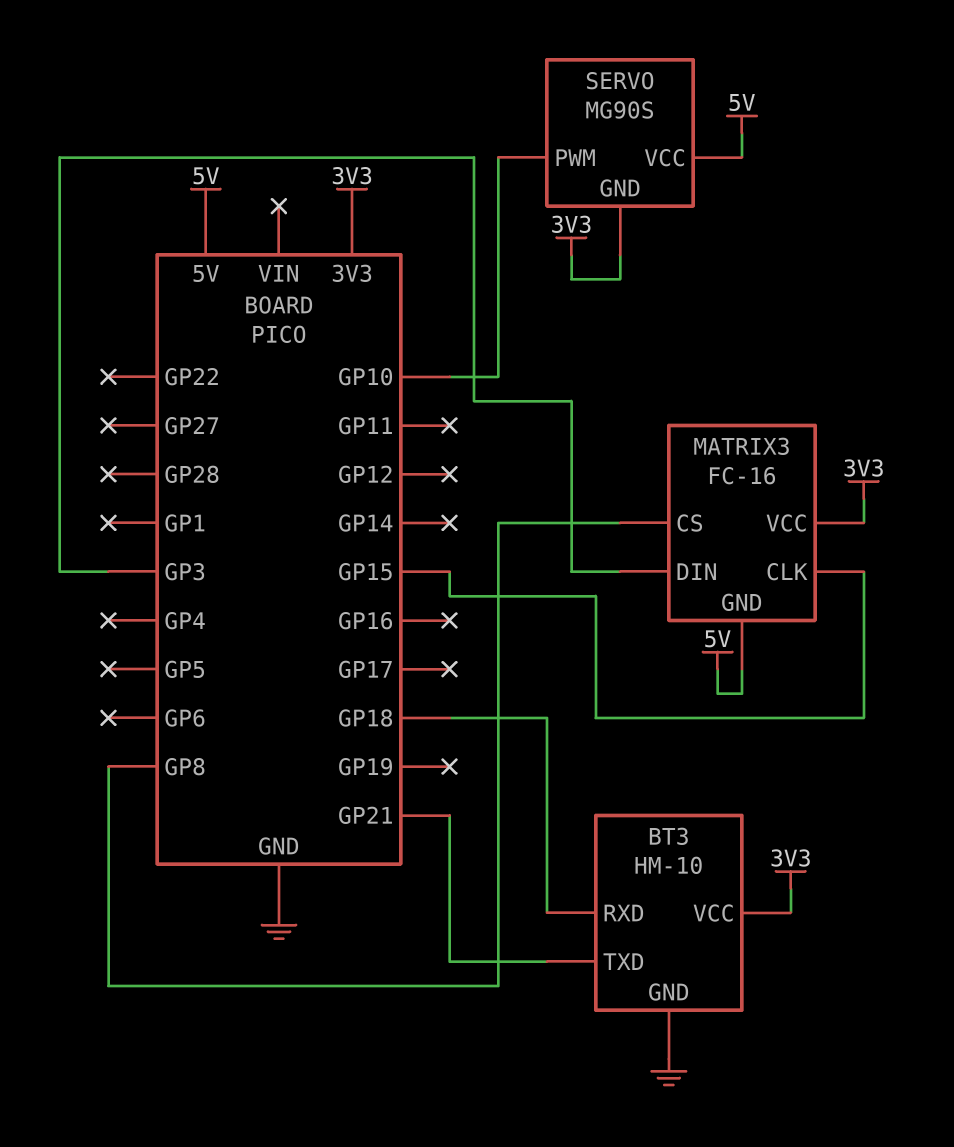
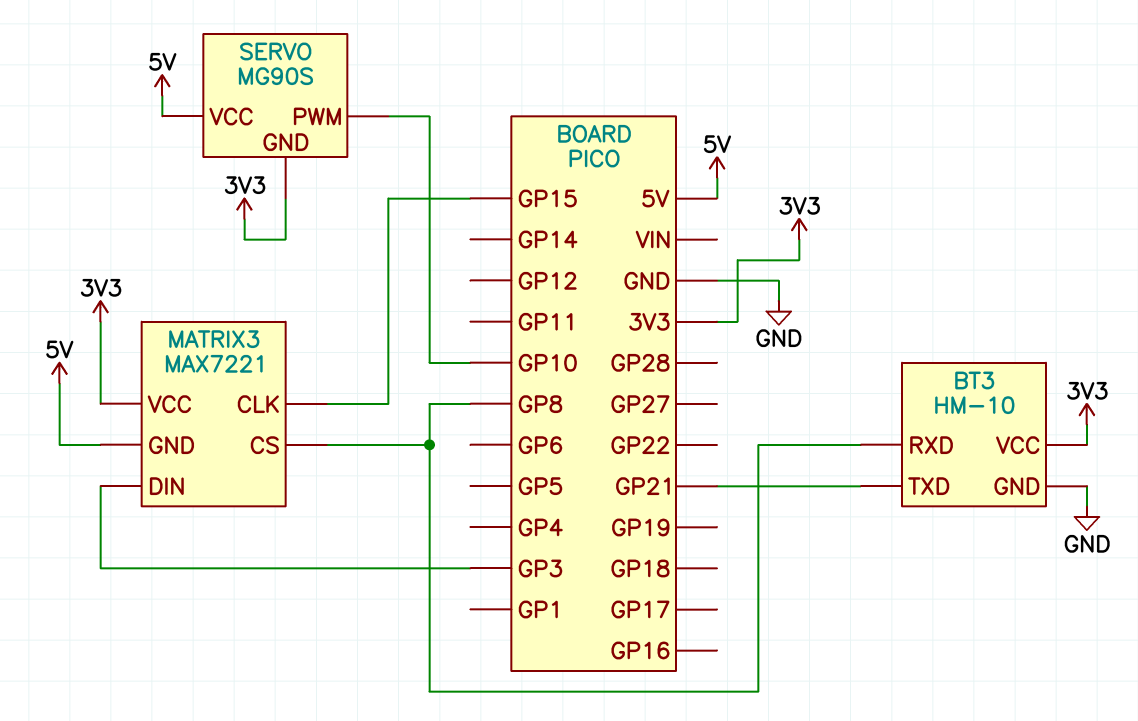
BT3 pin RXD: GP18 -> GP8
MATRIX3: FC-16 -> MAX7221

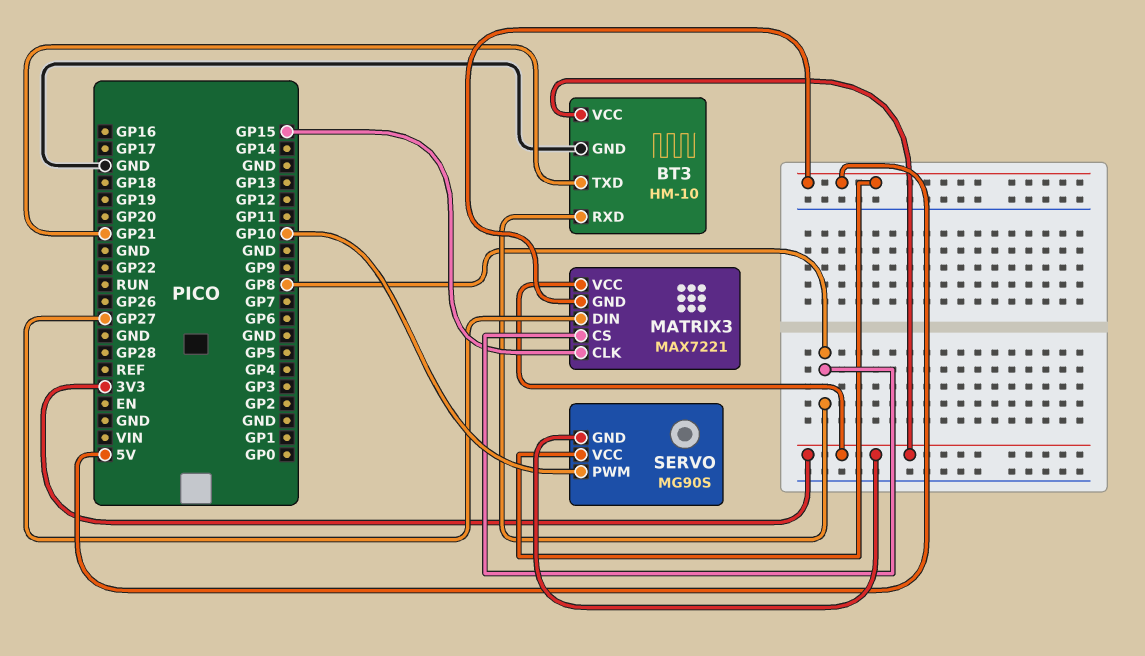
MATRIX3 pin DIN: GP3 -> GP27

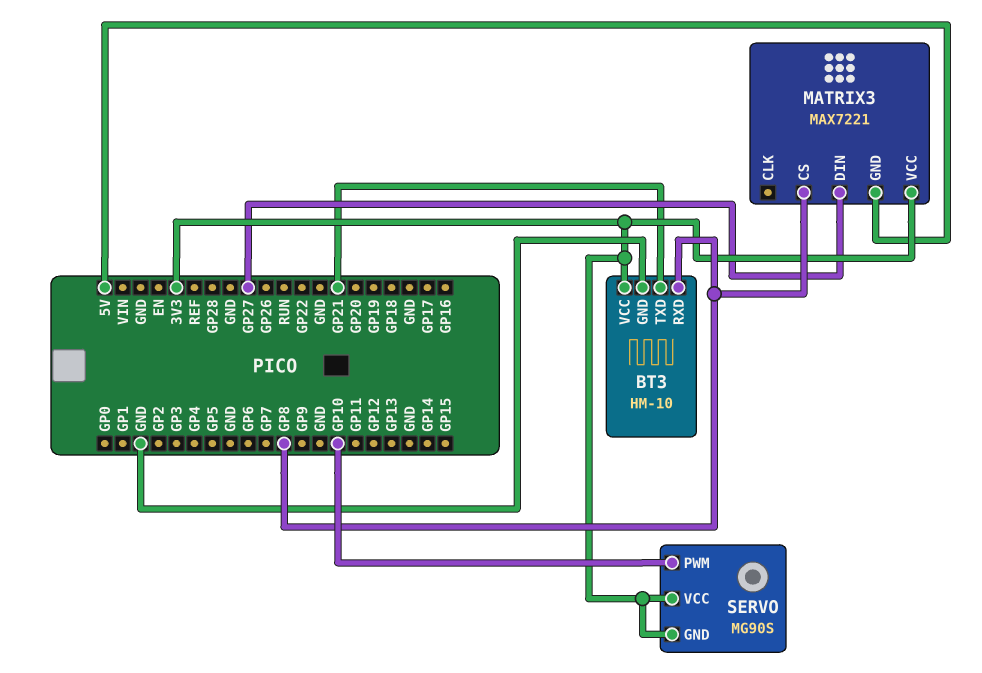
MATRIX3 pin CLK: GP15 -> none
SERVO pin VCC: 5V -> 3V3

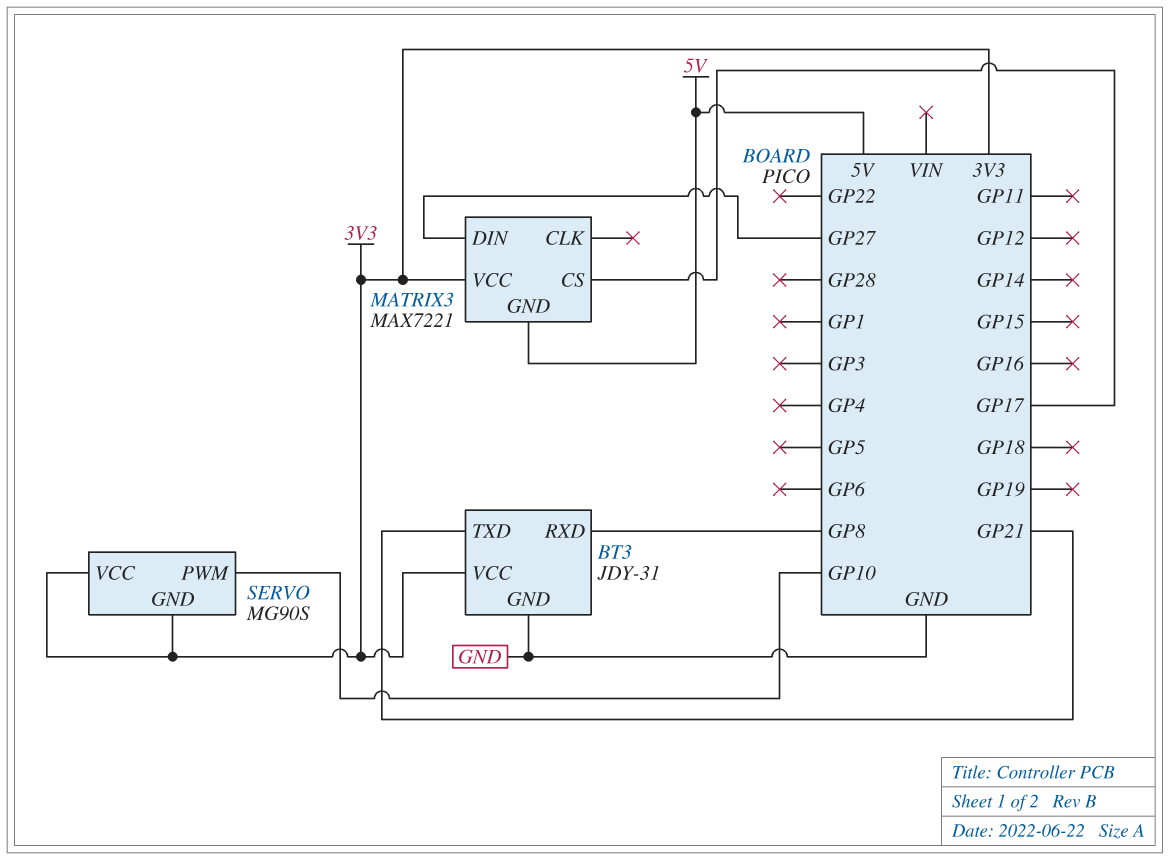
BT3: HM-10 -> JDY-31
MATRIX3 pin CS: GP8 -> GP17

